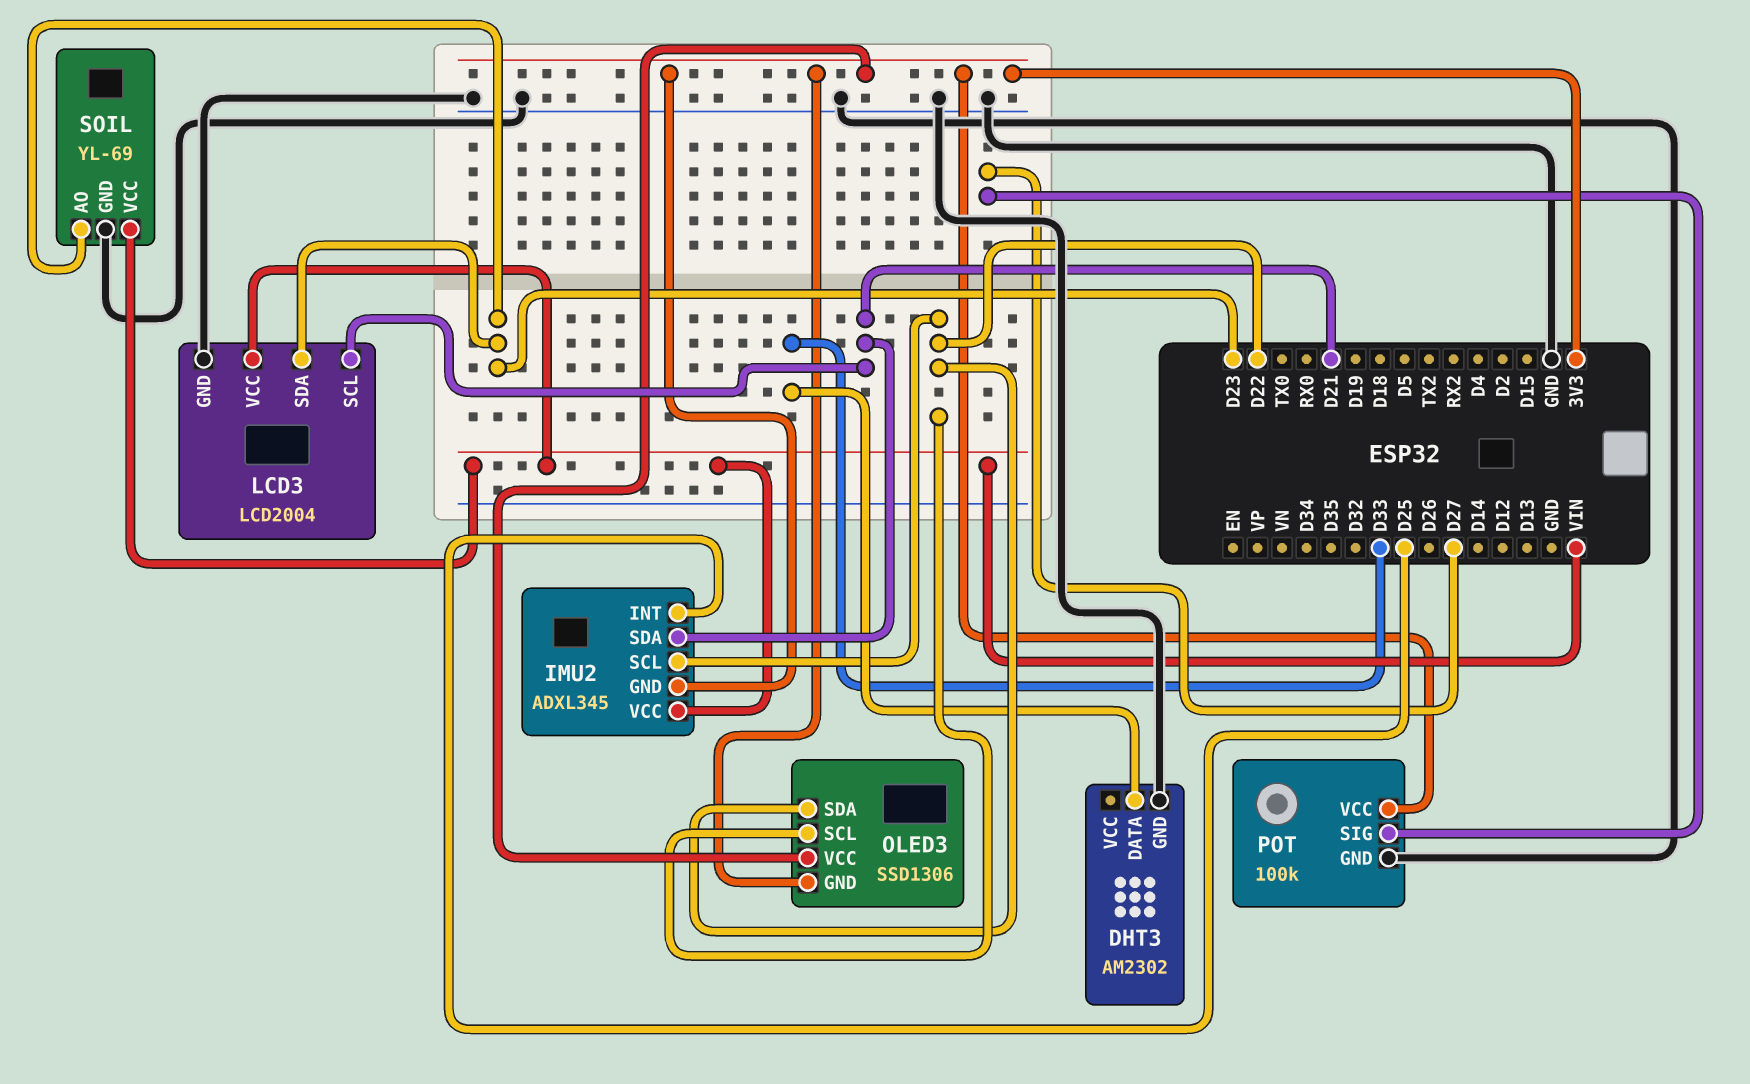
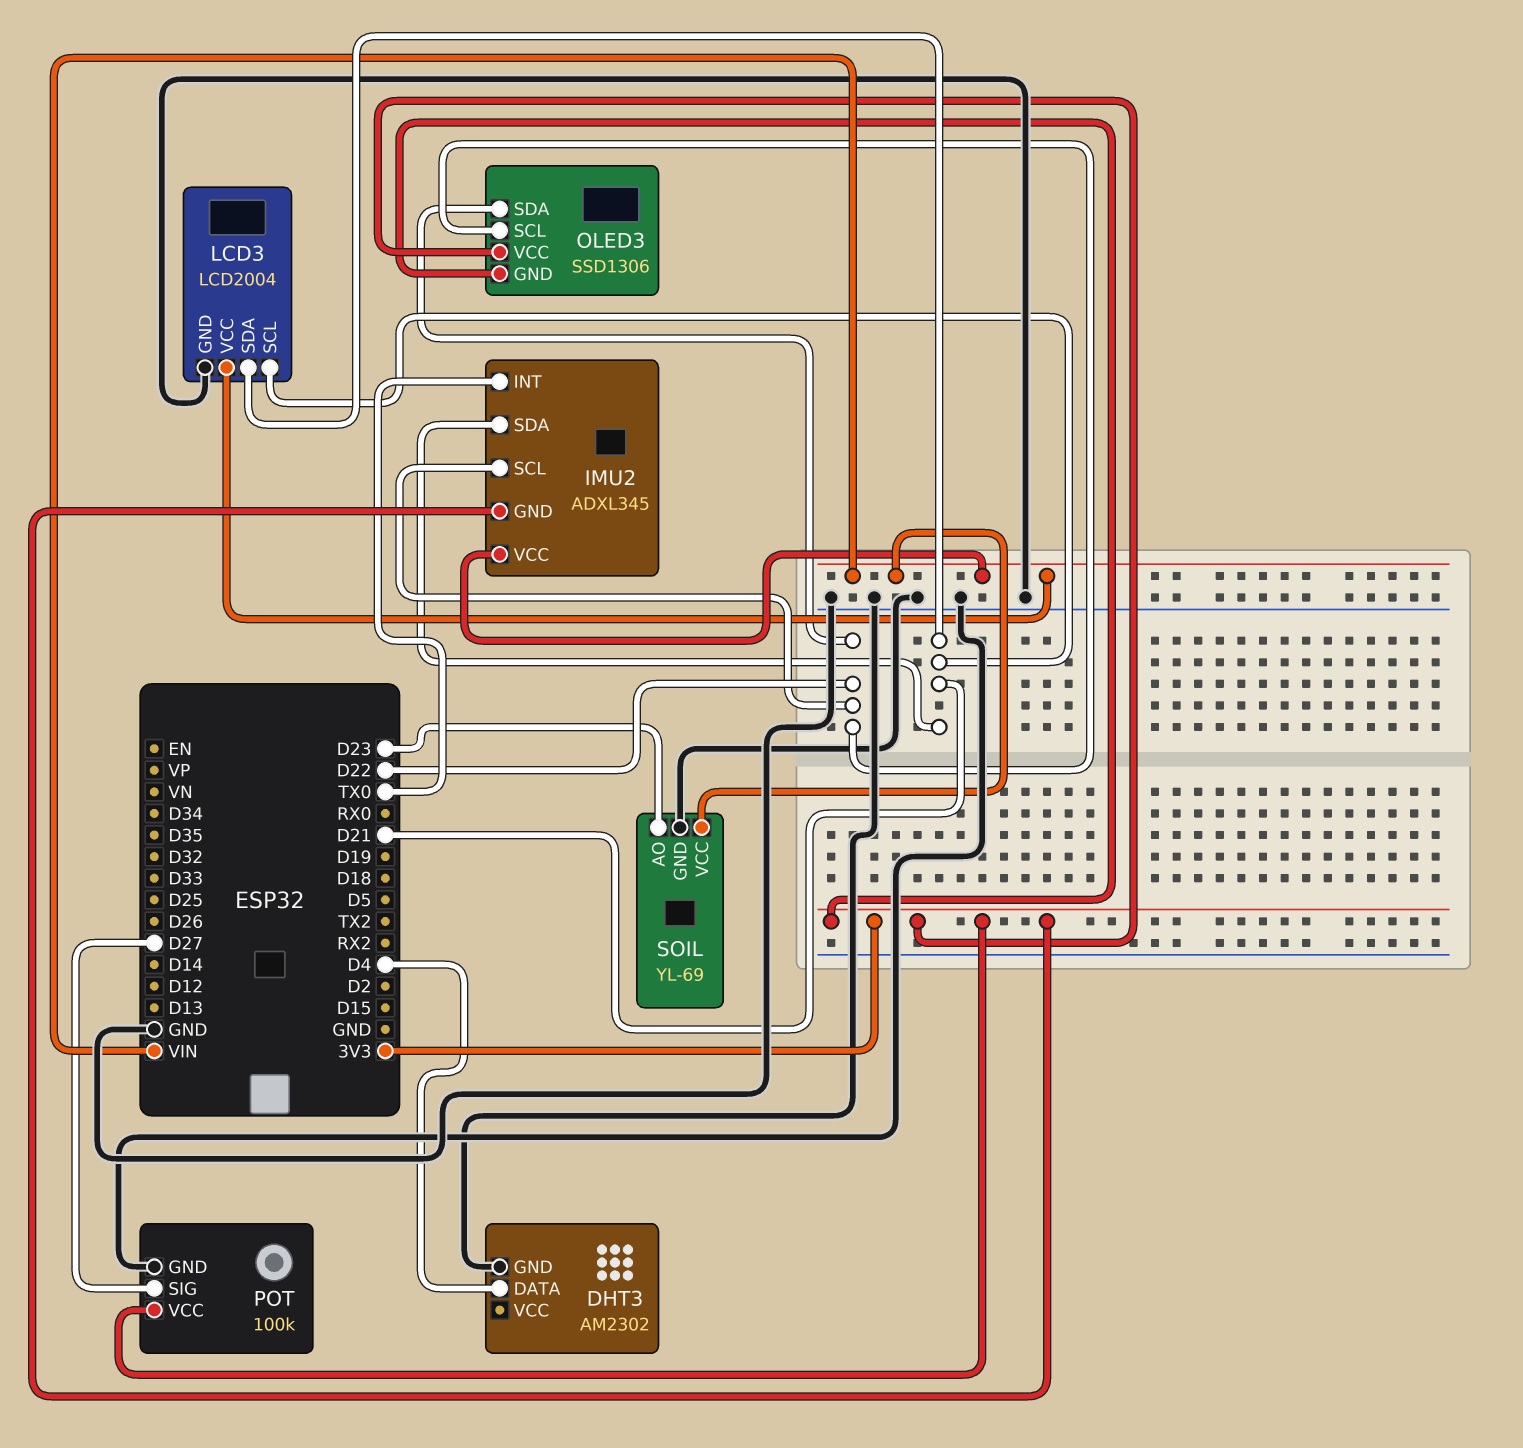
DHT3 pin DATA: D33 -> D4
IMU2 pin INT: D25 -> TX0
LCD3 pin SDA: D23 -> D21

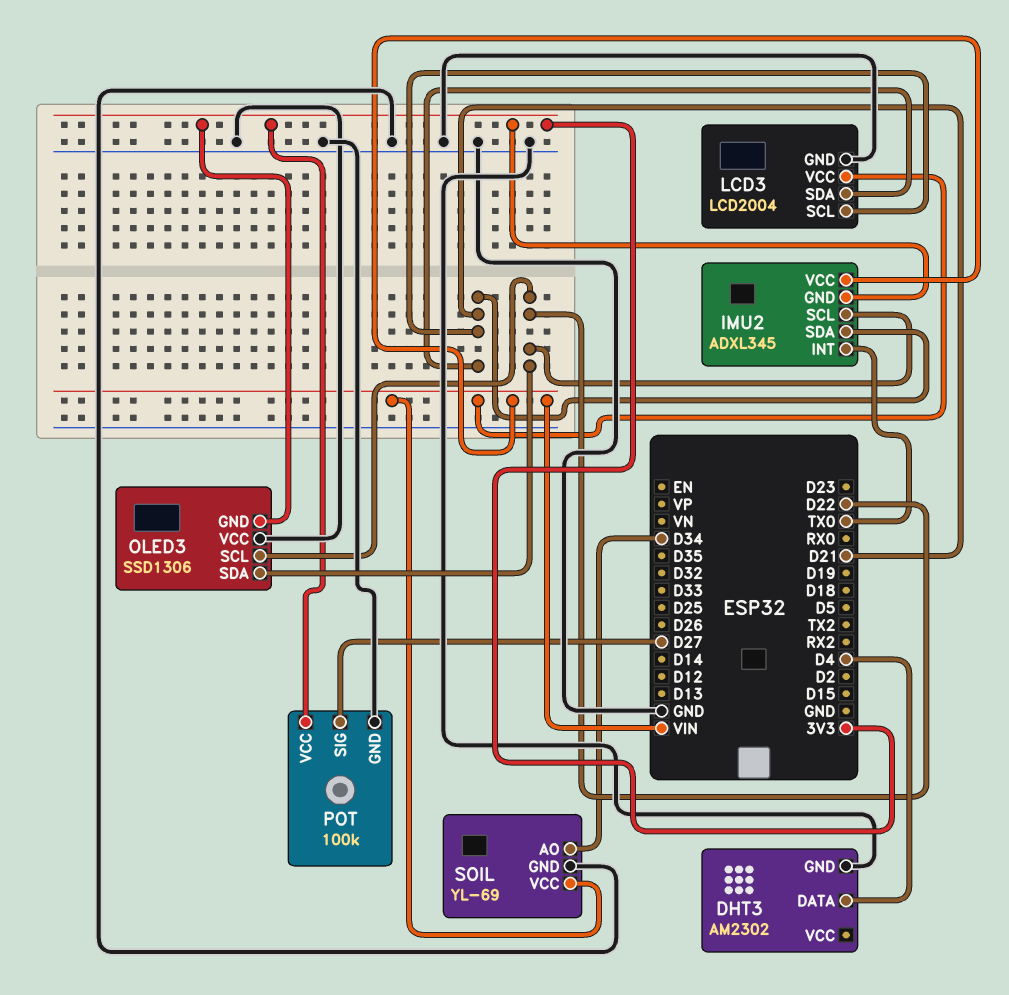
OLED3 pin VCC: 3V3 -> GND
SOIL pin AO: D23 -> D34

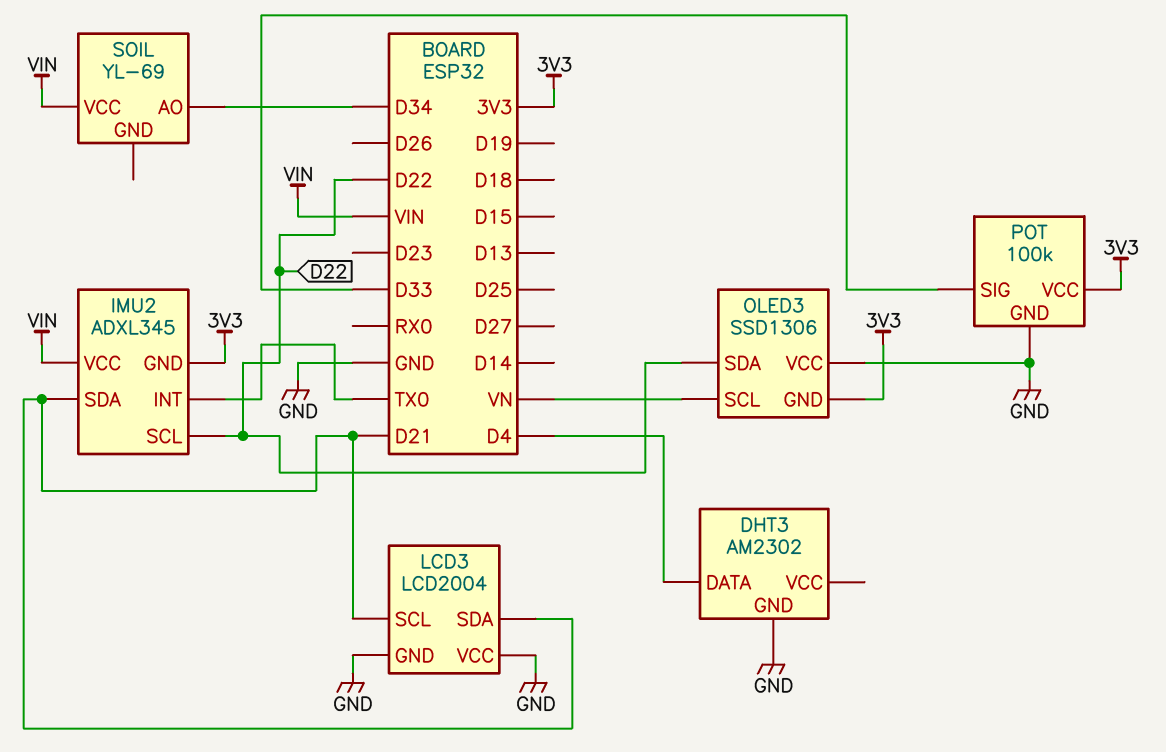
LCD3 pin VCC: VIN -> GND
OLED3 pin SCL: D22 -> VN
POT pin SIG: D27 -> D33
SOIL pin GND: GND -> none

